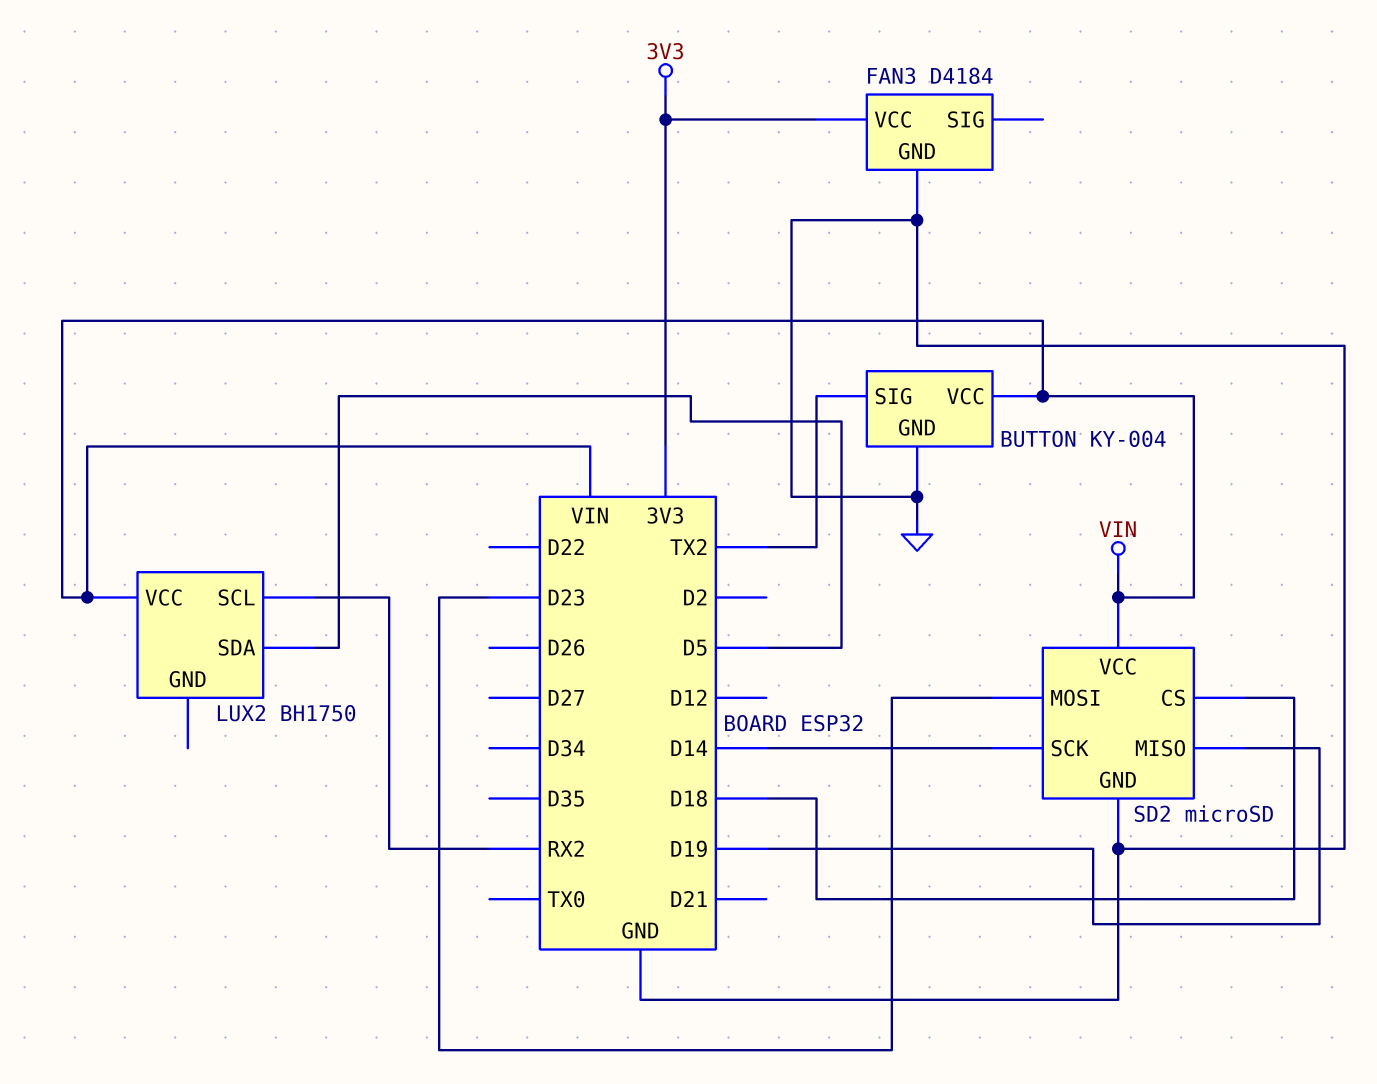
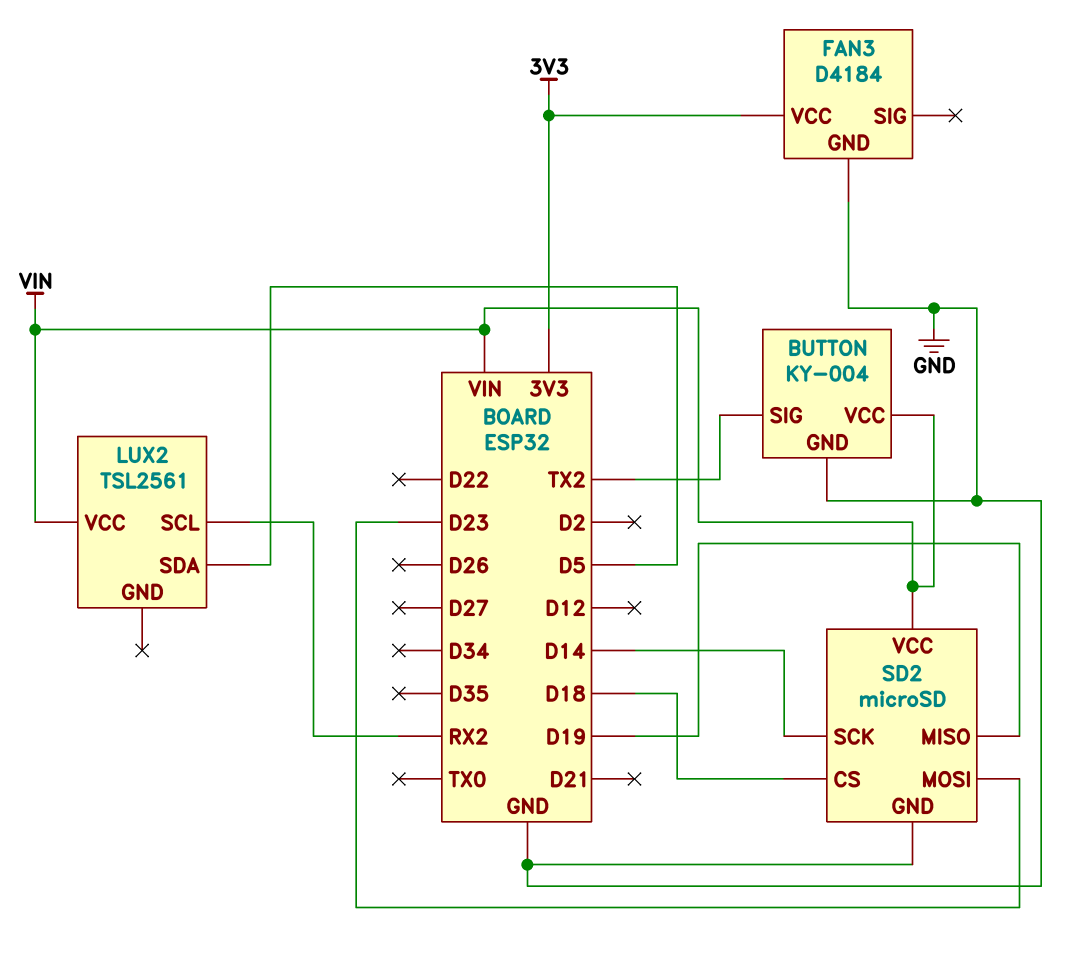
LUX2: BH1750 -> TSL2561

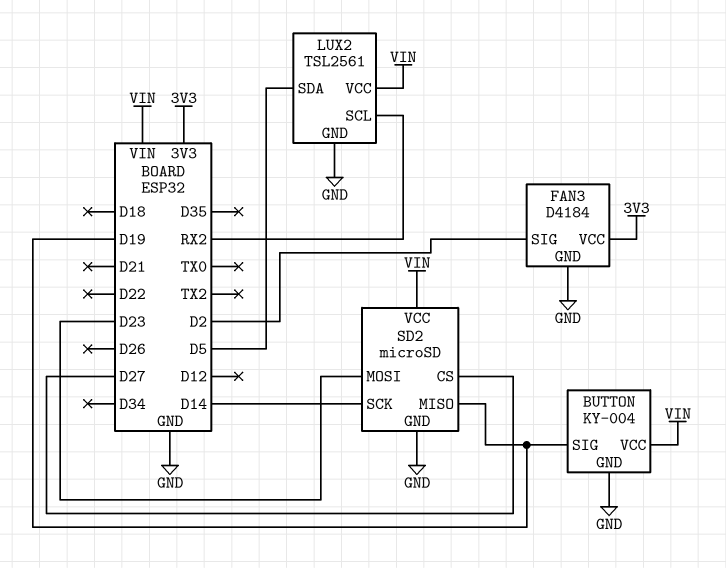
BUTTON pin SIG: TX2 -> D19
FAN3 pin SIG: none -> D2
LUX2 pin GND: none -> GND
SD2 pin CS: D18 -> D27

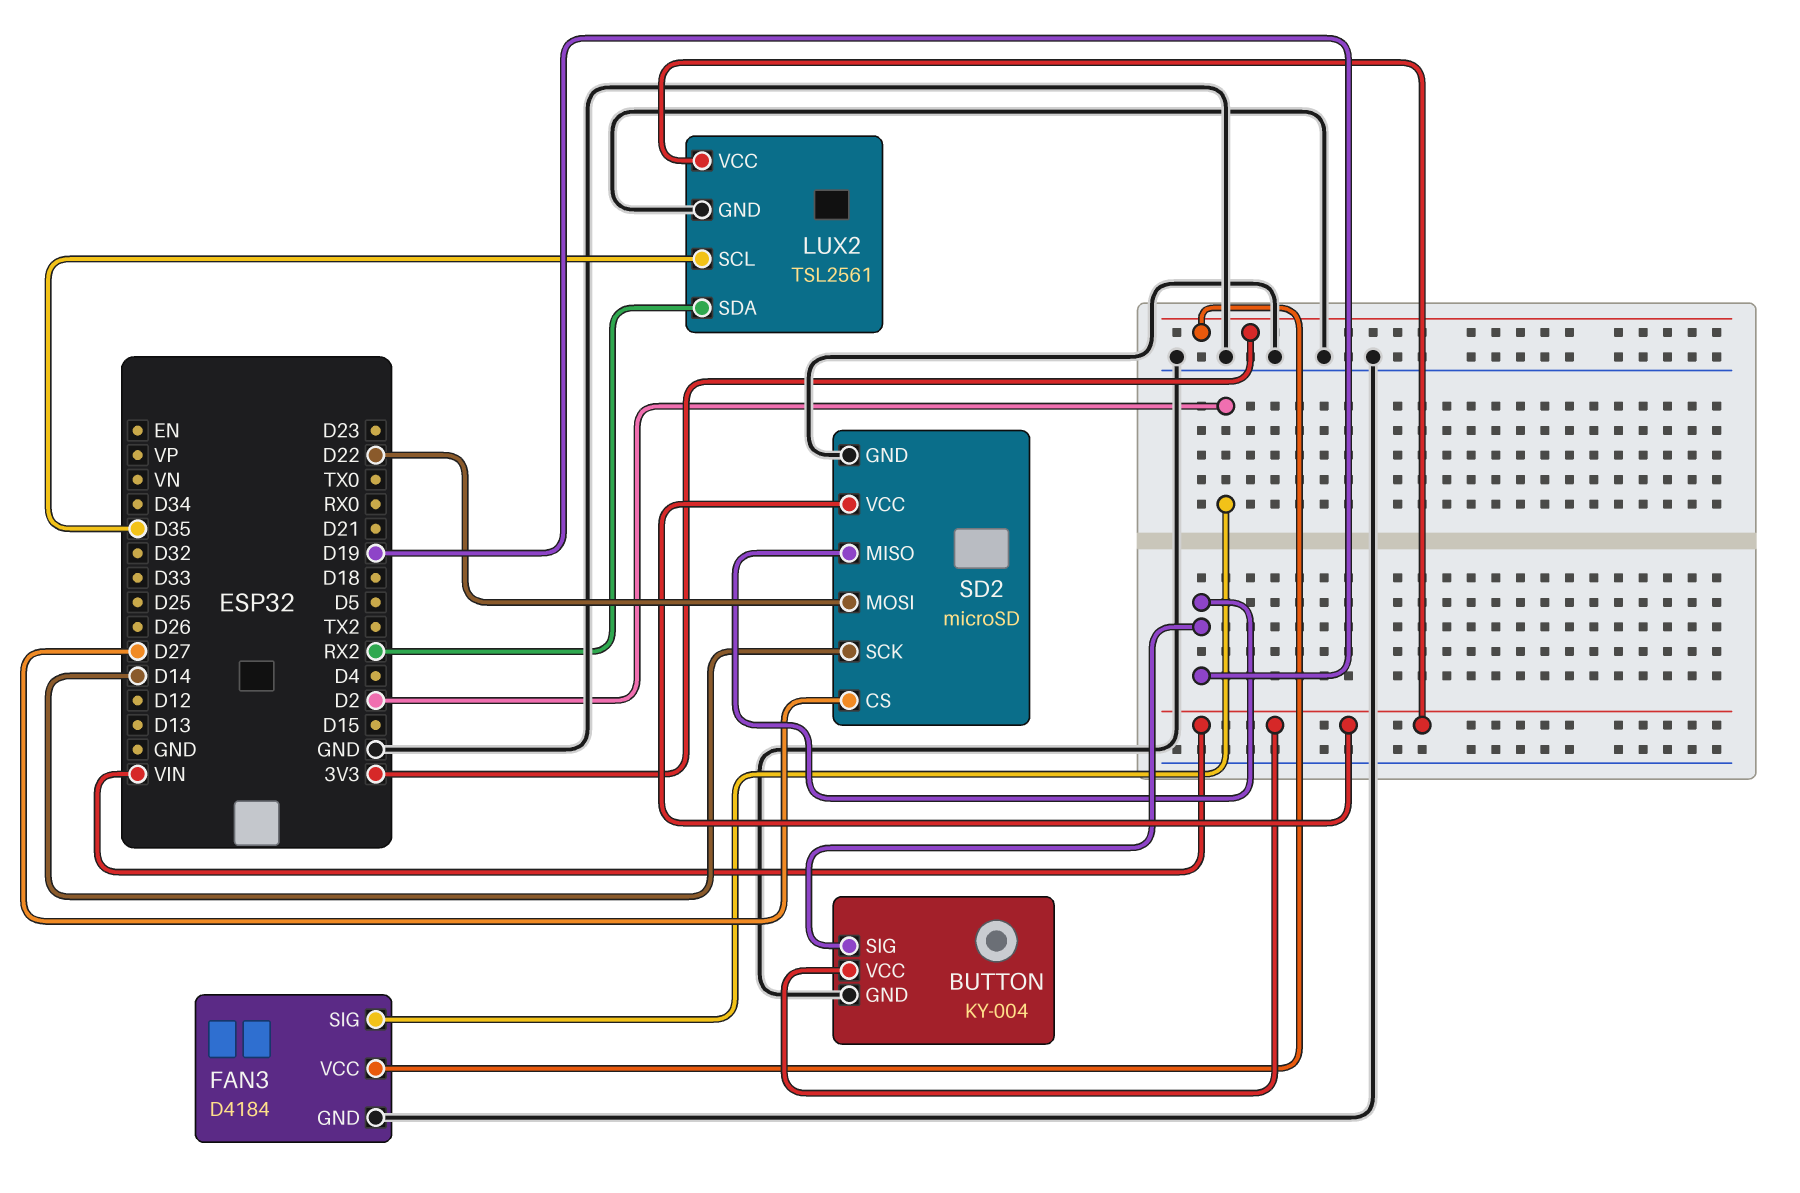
LUX2 pin SCL: RX2 -> D35
LUX2 pin SDA: D5 -> RX2
SD2 pin MOSI: D23 -> D22

